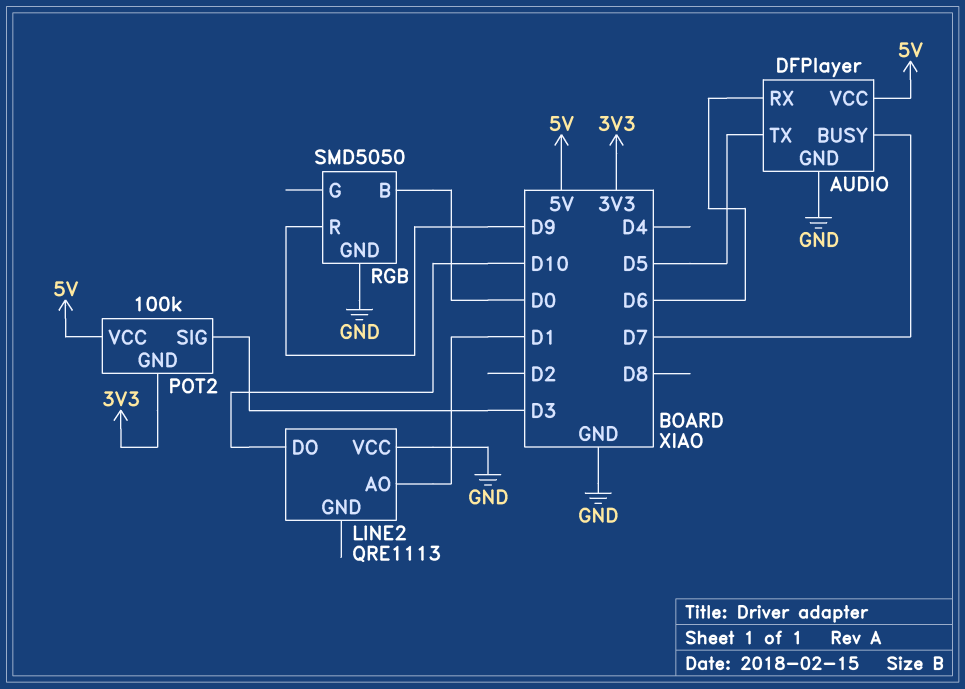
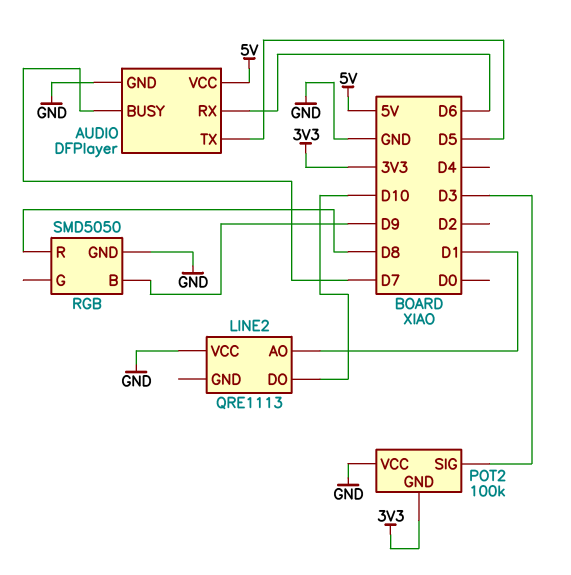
POT2 pin VCC: 5V -> GND
RGB pin B: D0 -> D9
RGB pin R: D9 -> D8

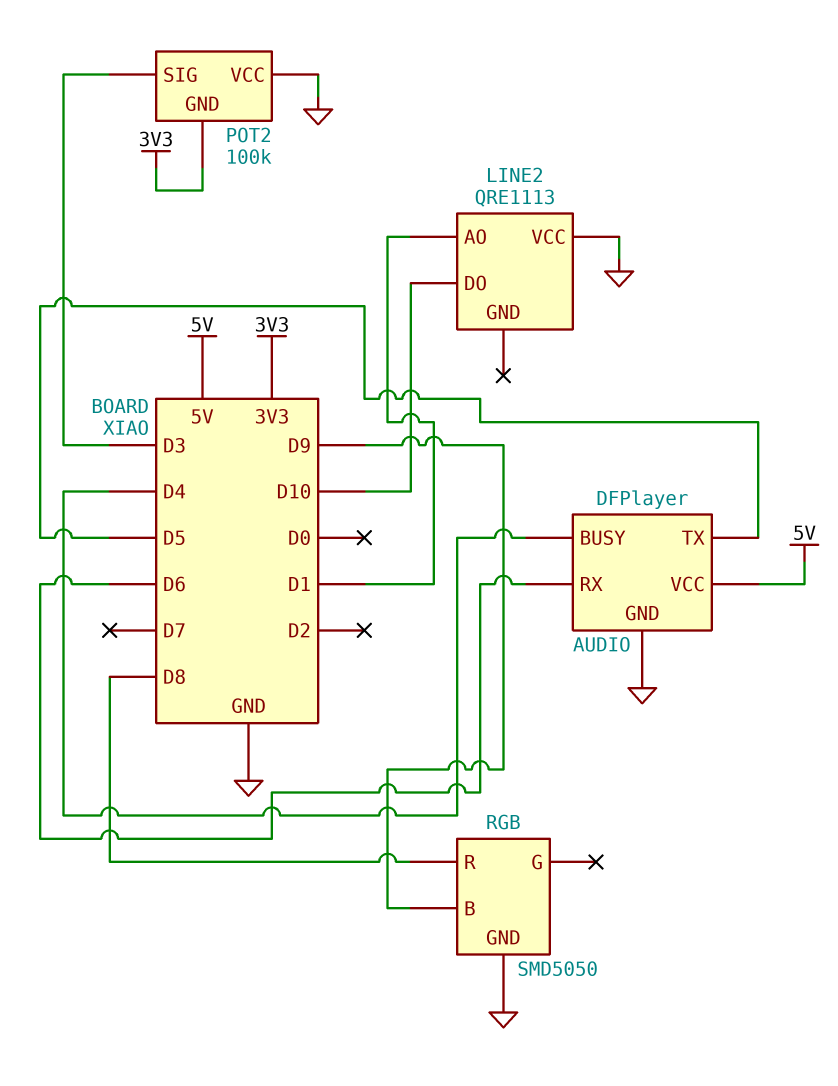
AUDIO pin BUSY: D7 -> D4

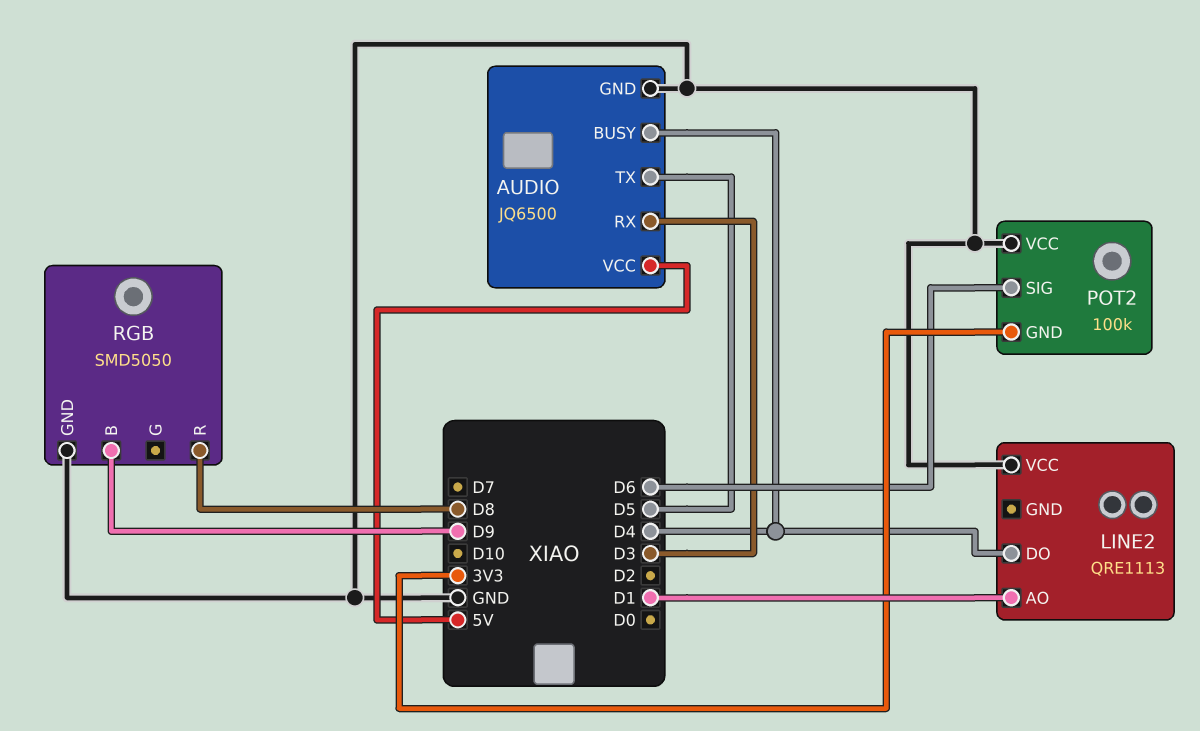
AUDIO: DFPlayer -> JQ6500
AUDIO pin RX: D6 -> D3
LINE2 pin DO: D10 -> D4
POT2 pin SIG: D3 -> D6

